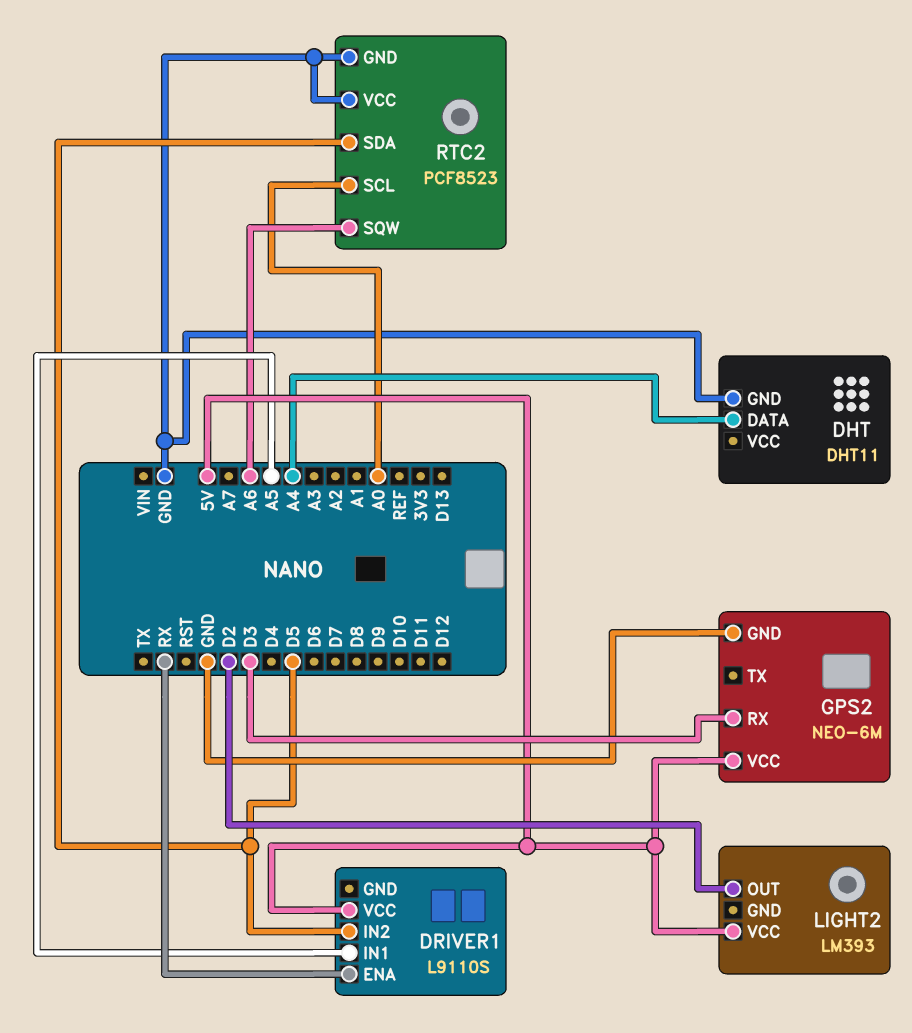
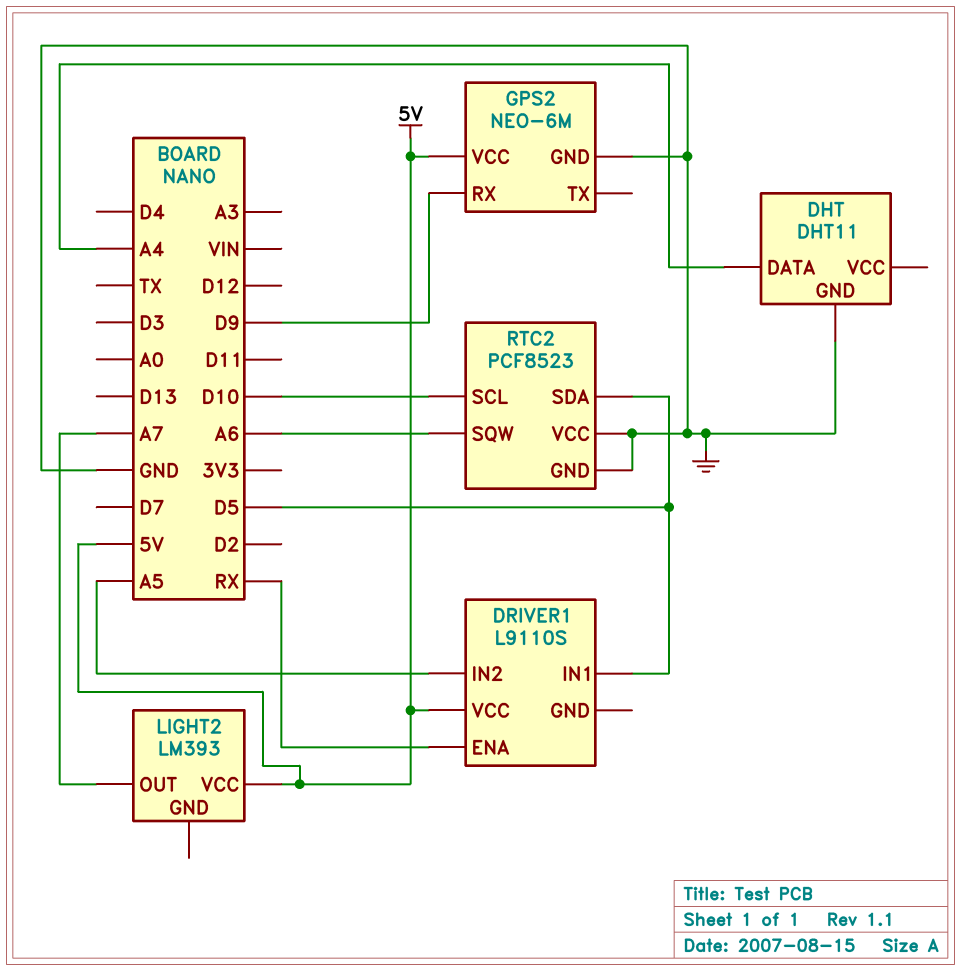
DRIVER1 pin IN1: A5 -> D5
DRIVER1 pin IN2: D5 -> A5
GPS2 pin RX: D3 -> D9
LIGHT2 pin OUT: D2 -> A7
RTC2 pin SCL: A0 -> D10

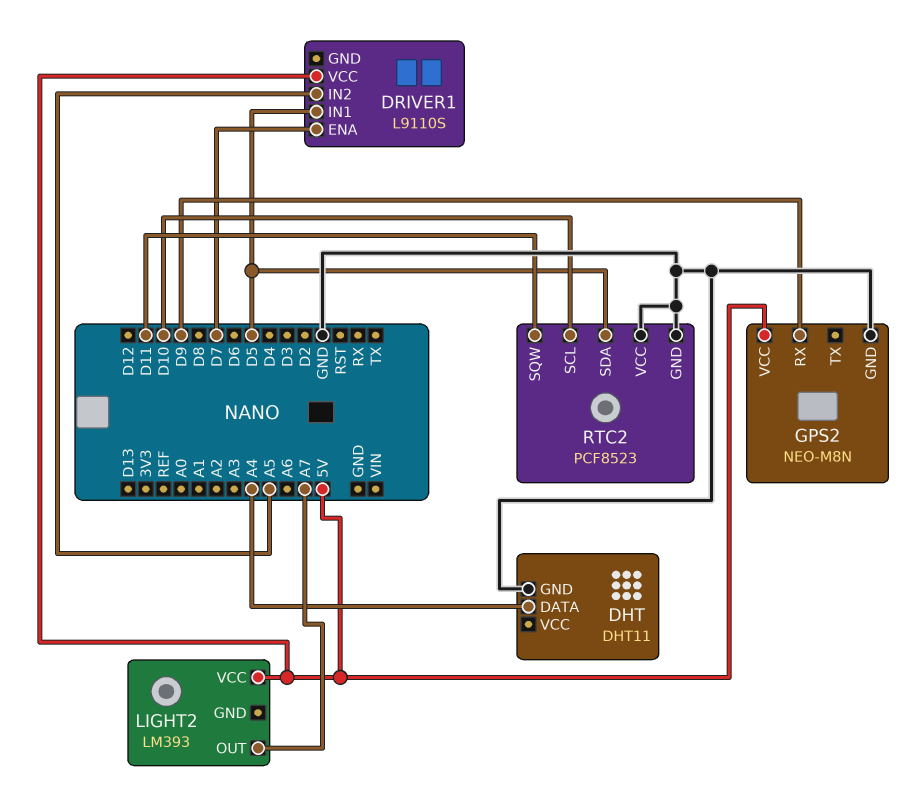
DRIVER1 pin ENA: RX -> D7
GPS2: NEO-6M -> NEO-M8N
RTC2 pin SQW: A6 -> D11

